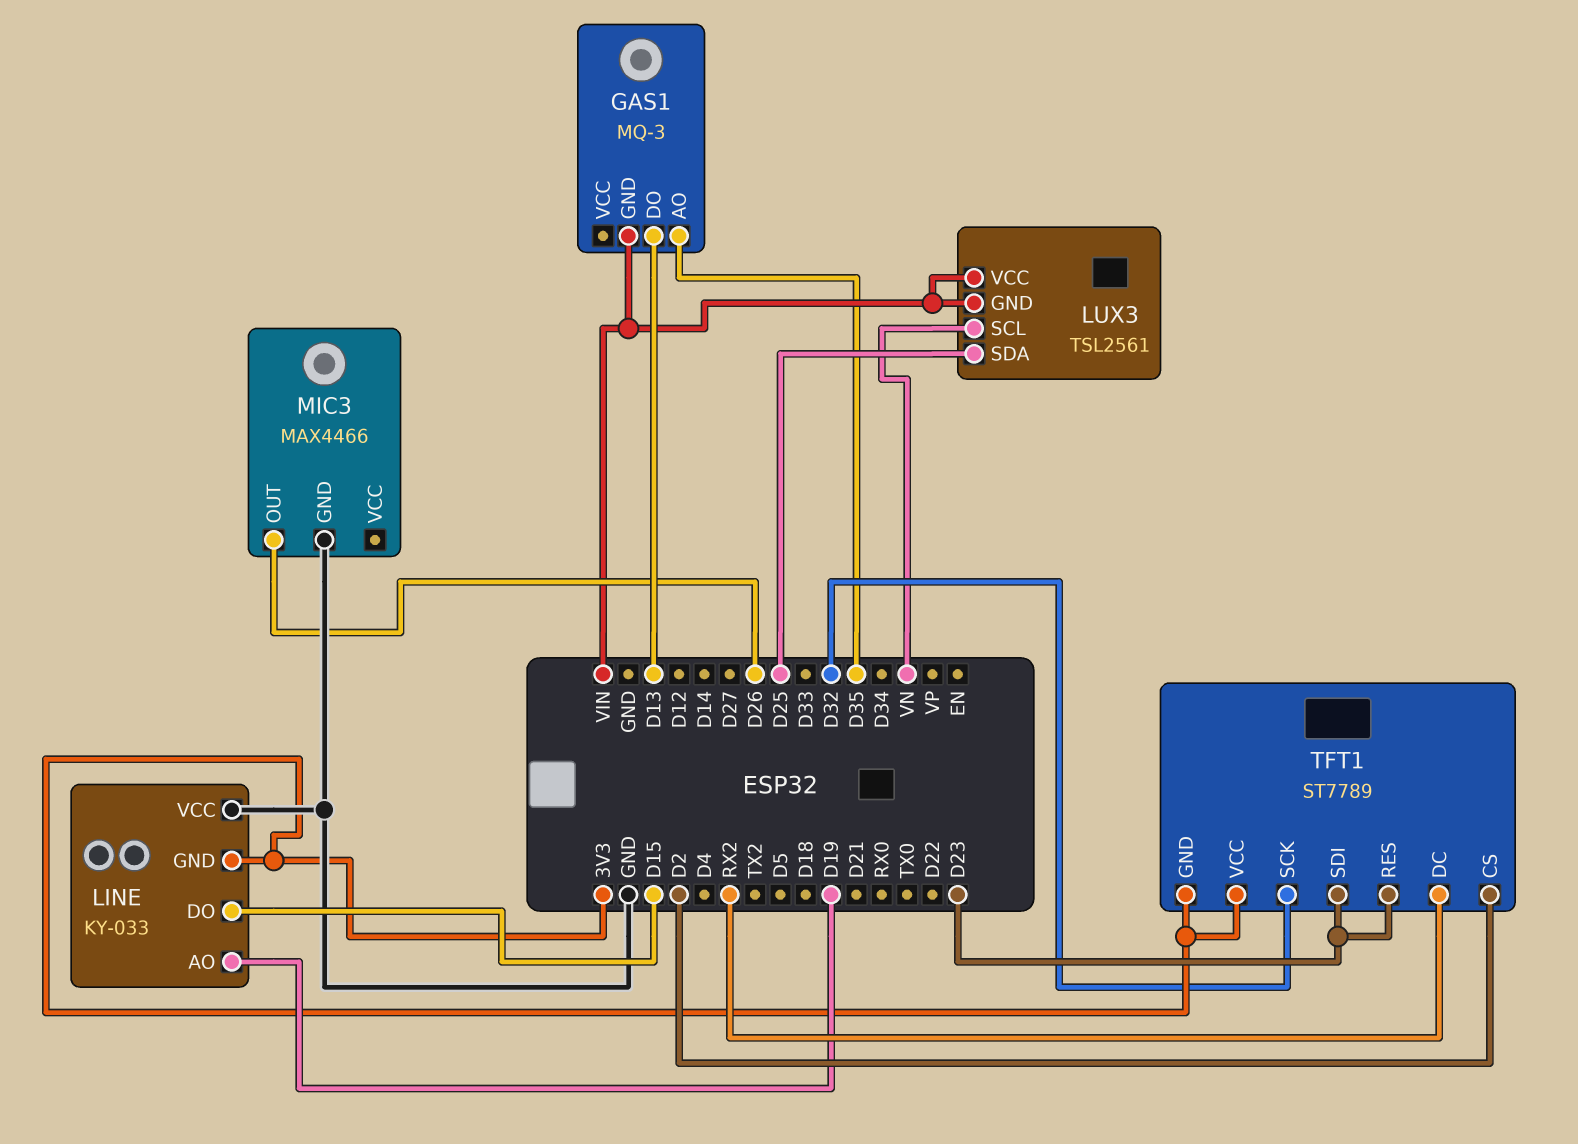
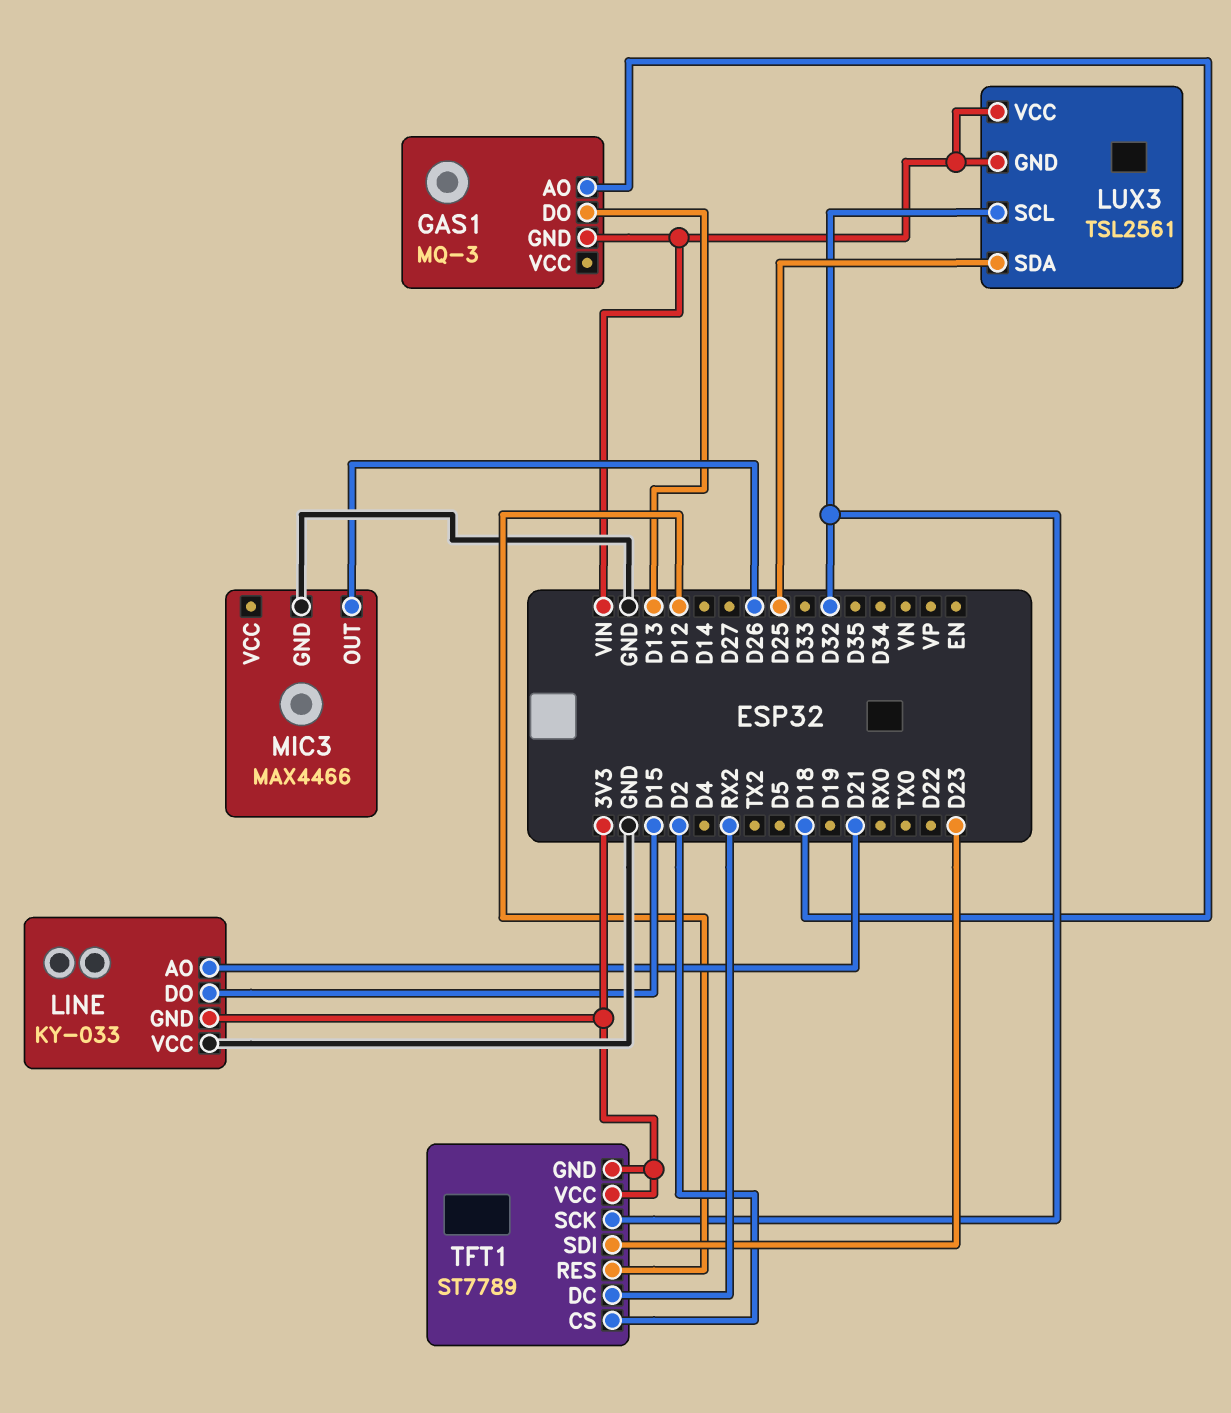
GAS1 pin AO: D35 -> D18
LINE pin AO: D19 -> D21
LUX3 pin SCL: VN -> D32
TFT1 pin RES: D23 -> D12

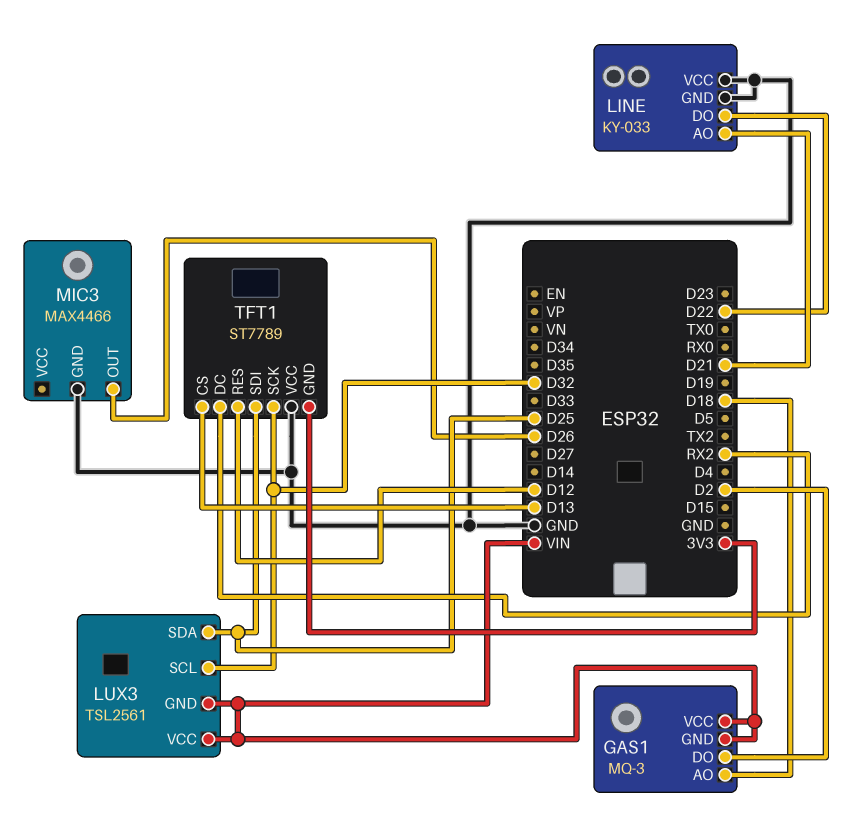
GAS1 pin DO: D13 -> D2
GAS1 pin VCC: none -> VIN
LINE pin DO: D15 -> D22
LINE pin GND: 3V3 -> GND
TFT1 pin CS: D2 -> D13
TFT1 pin SDI: D23 -> D25
TFT1 pin VCC: 3V3 -> GND

